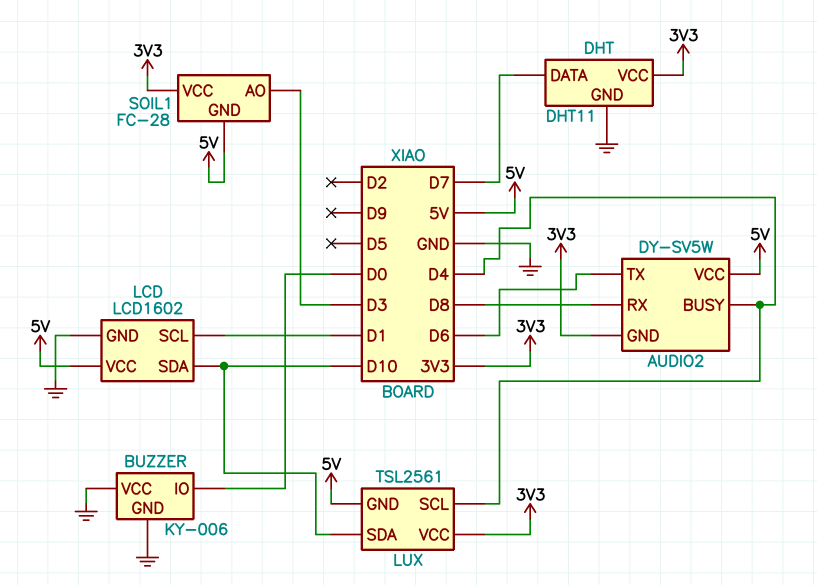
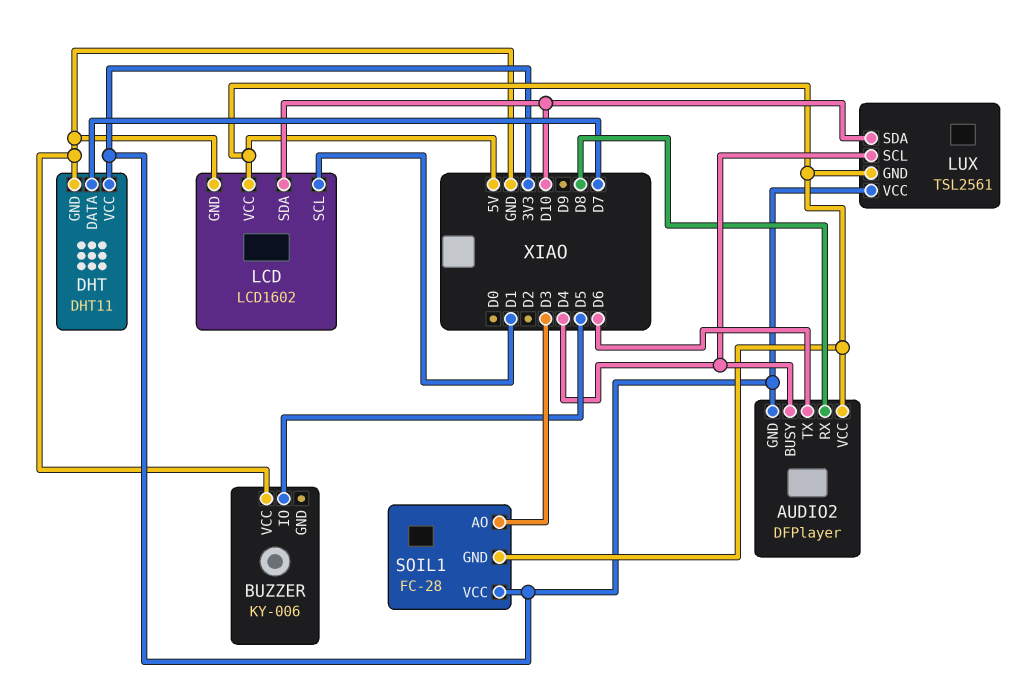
AUDIO2: DY-SV5W -> DFPlayer
BUZZER pin GND: GND -> none
BUZZER pin IO: D0 -> D5

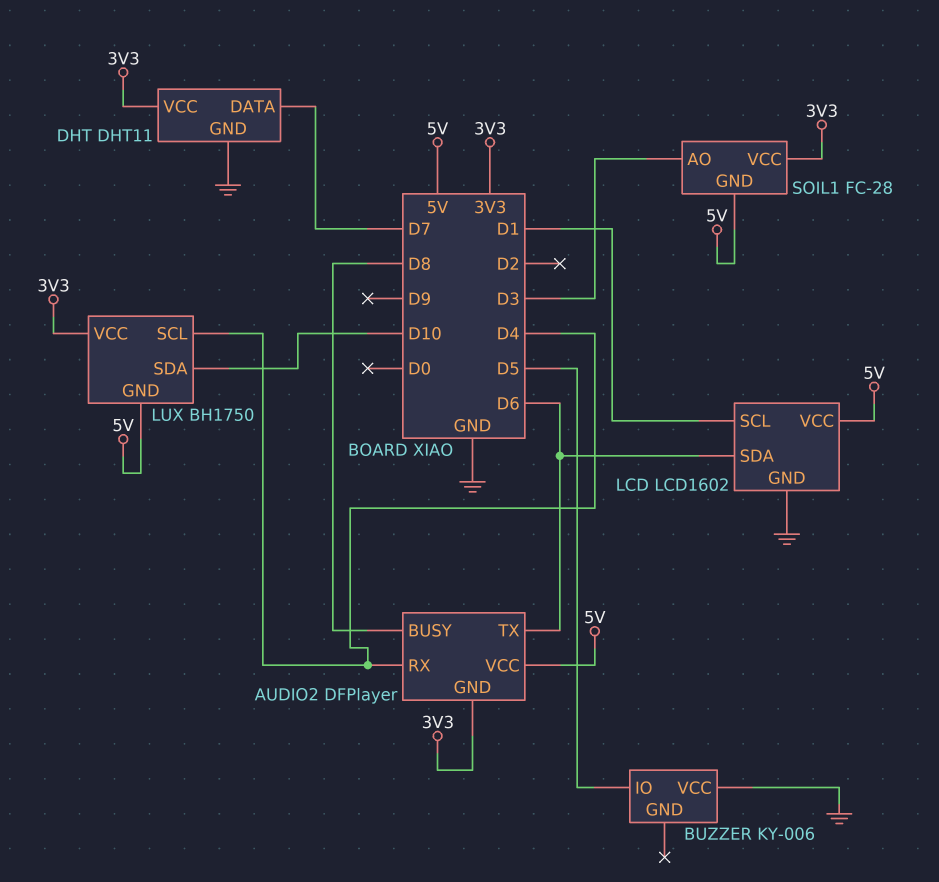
AUDIO2 pin BUSY: D4 -> D8
AUDIO2 pin RX: D8 -> D4
LCD pin SDA: D10 -> D6
LUX: TSL2561 -> BH1750

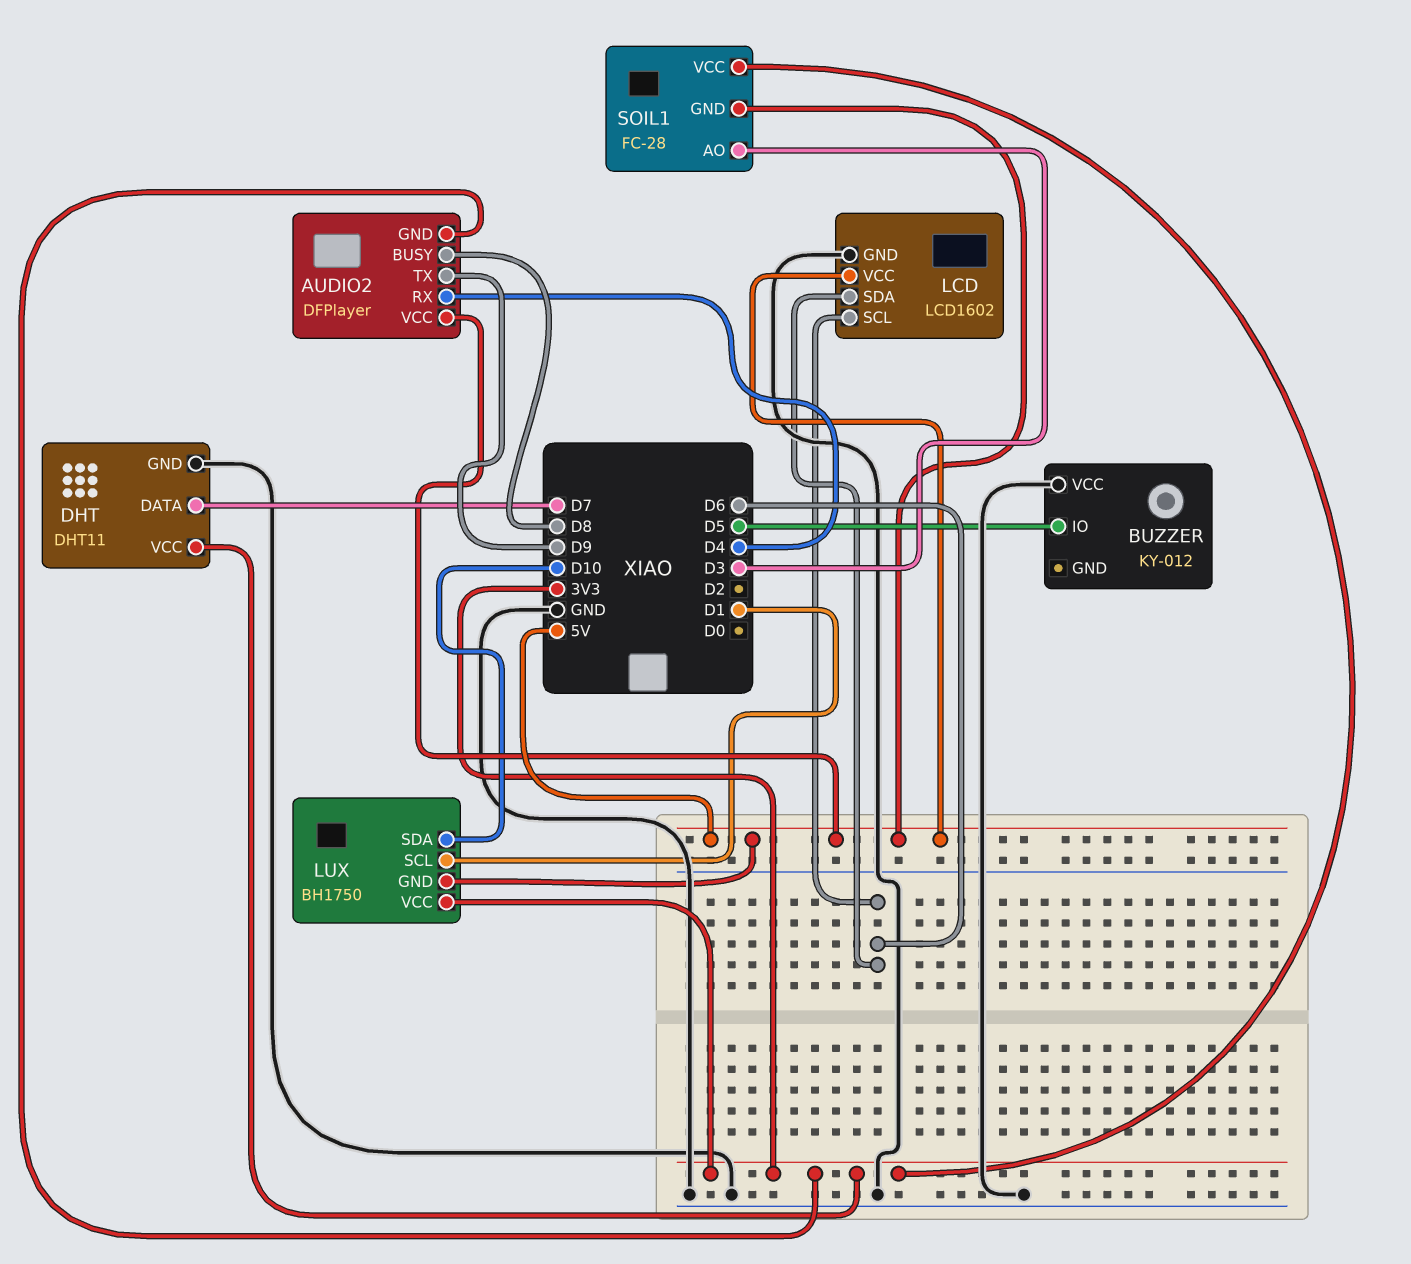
AUDIO2 pin TX: D6 -> D9
BUZZER: KY-006 -> KY-012
LCD pin SCL: D1 -> D6
LUX pin SCL: D4 -> D1

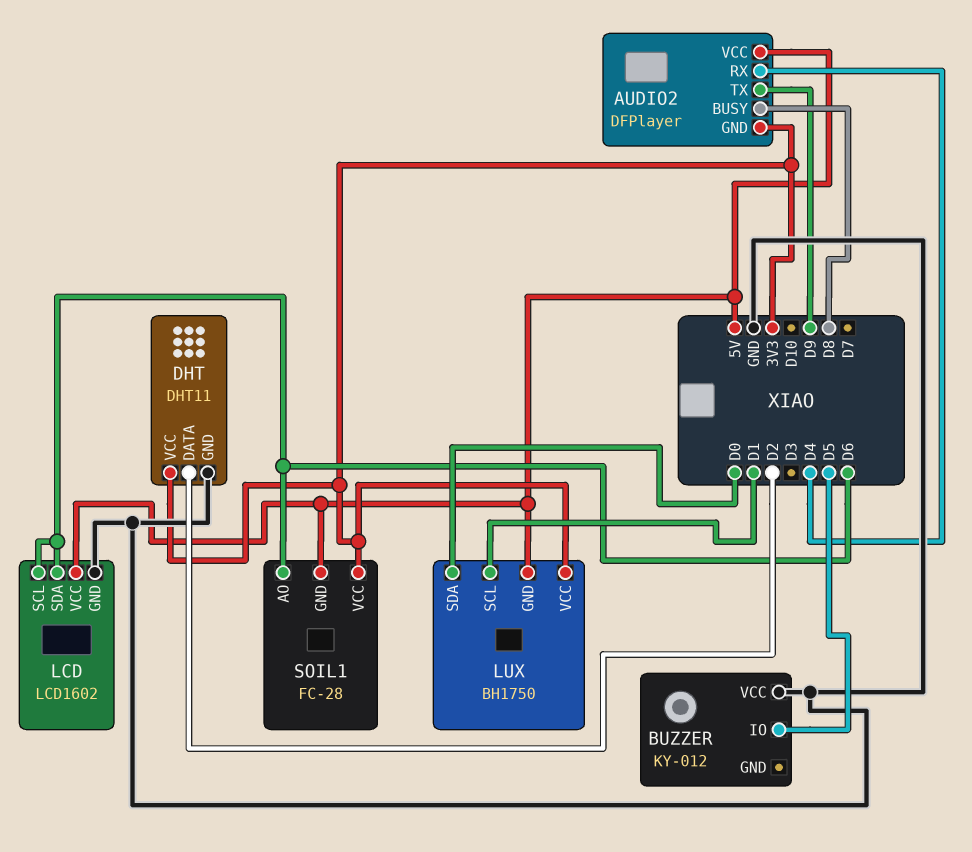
DHT pin DATA: D7 -> D2
LUX pin SDA: D10 -> D0
SOIL1 pin AO: D3 -> D6

